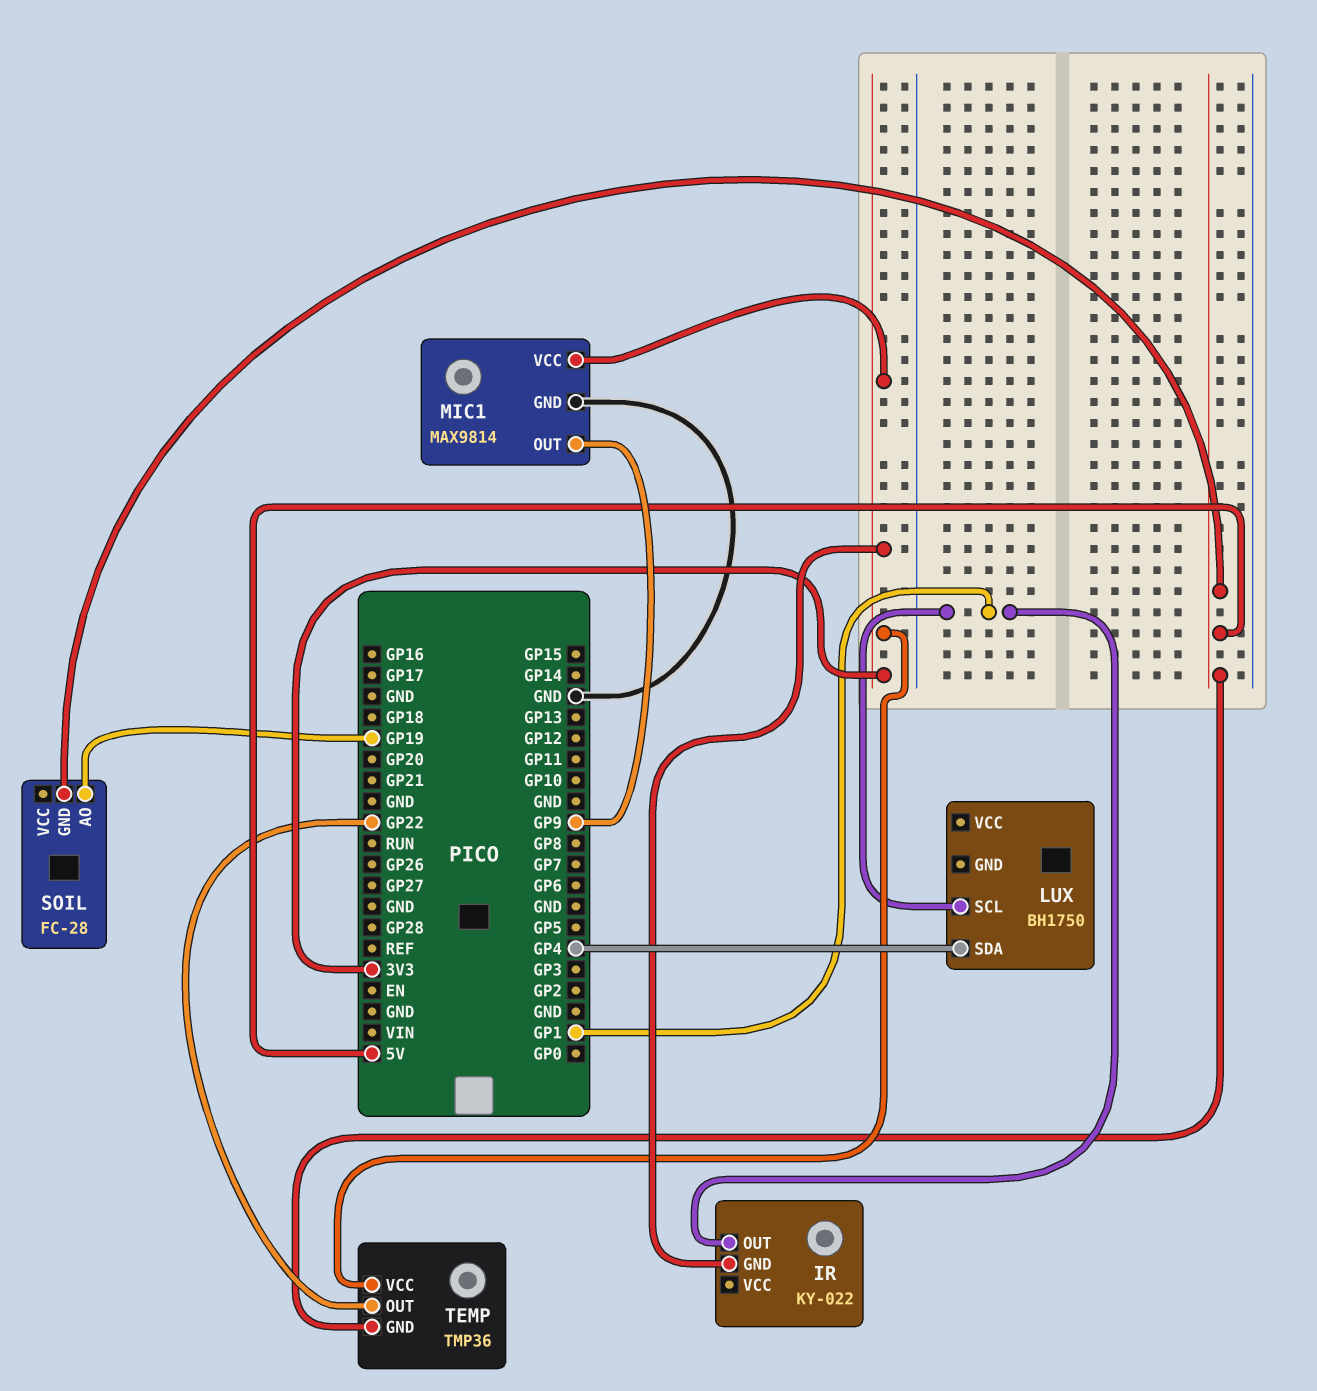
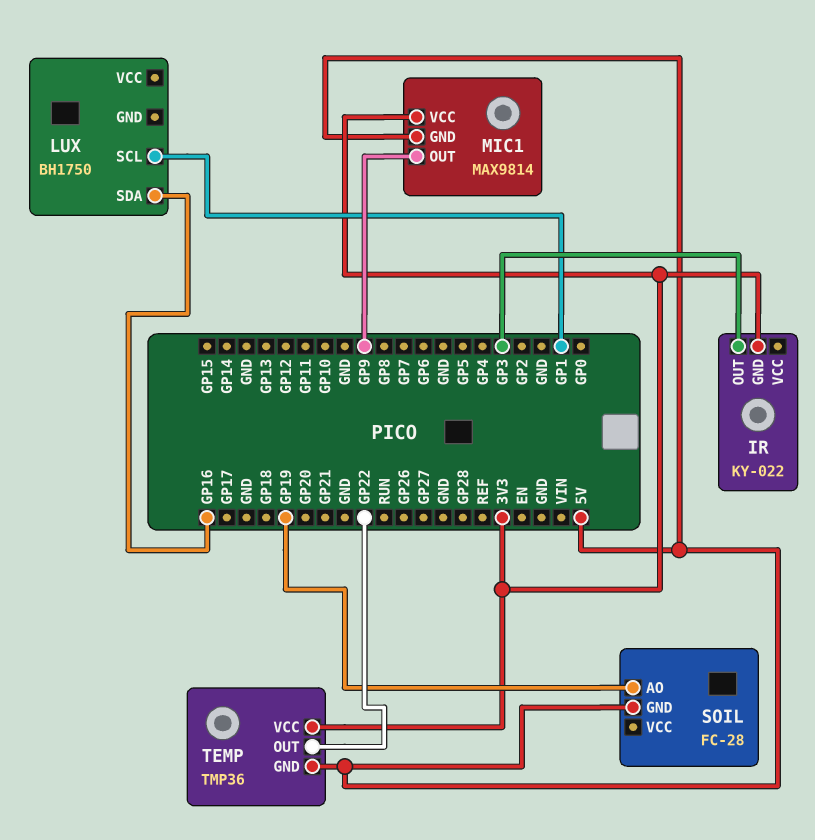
IR pin OUT: GP1 -> GP3
LUX pin SDA: GP4 -> GP16
MIC1 pin GND: GND -> 5V

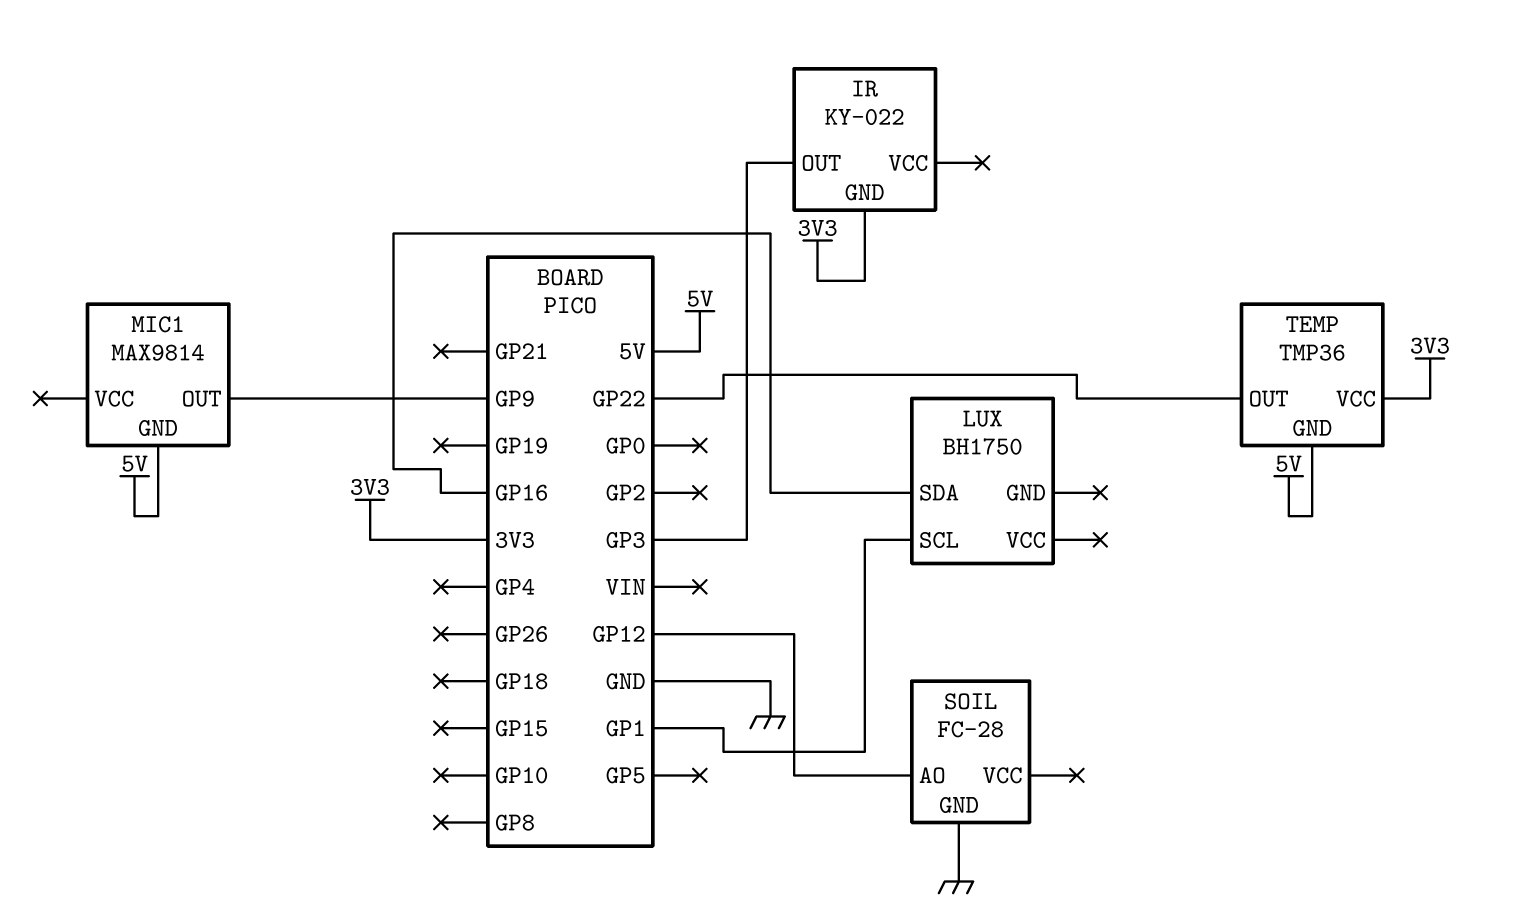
MIC1 pin VCC: 3V3 -> none
SOIL pin AO: GP19 -> GP12
SOIL pin GND: 5V -> GND

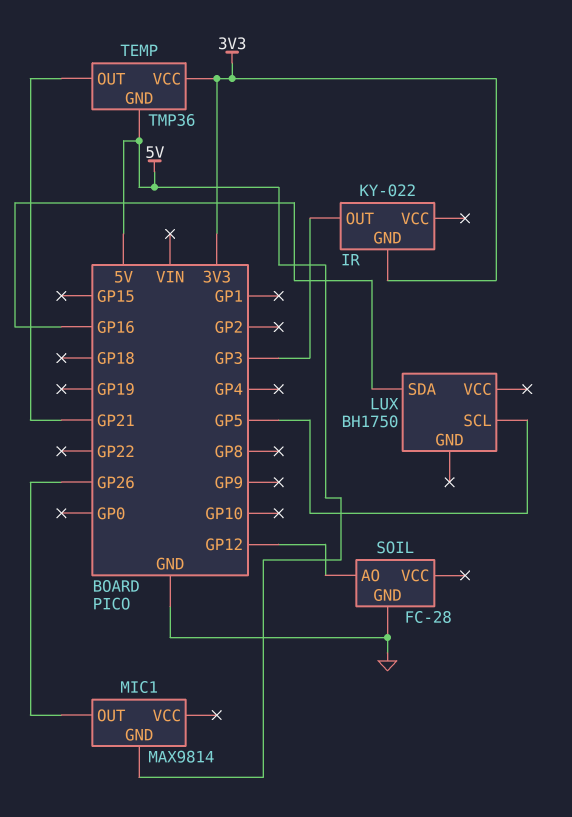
LUX pin SCL: GP1 -> GP5
MIC1 pin OUT: GP9 -> GP26
TEMP pin OUT: GP22 -> GP21

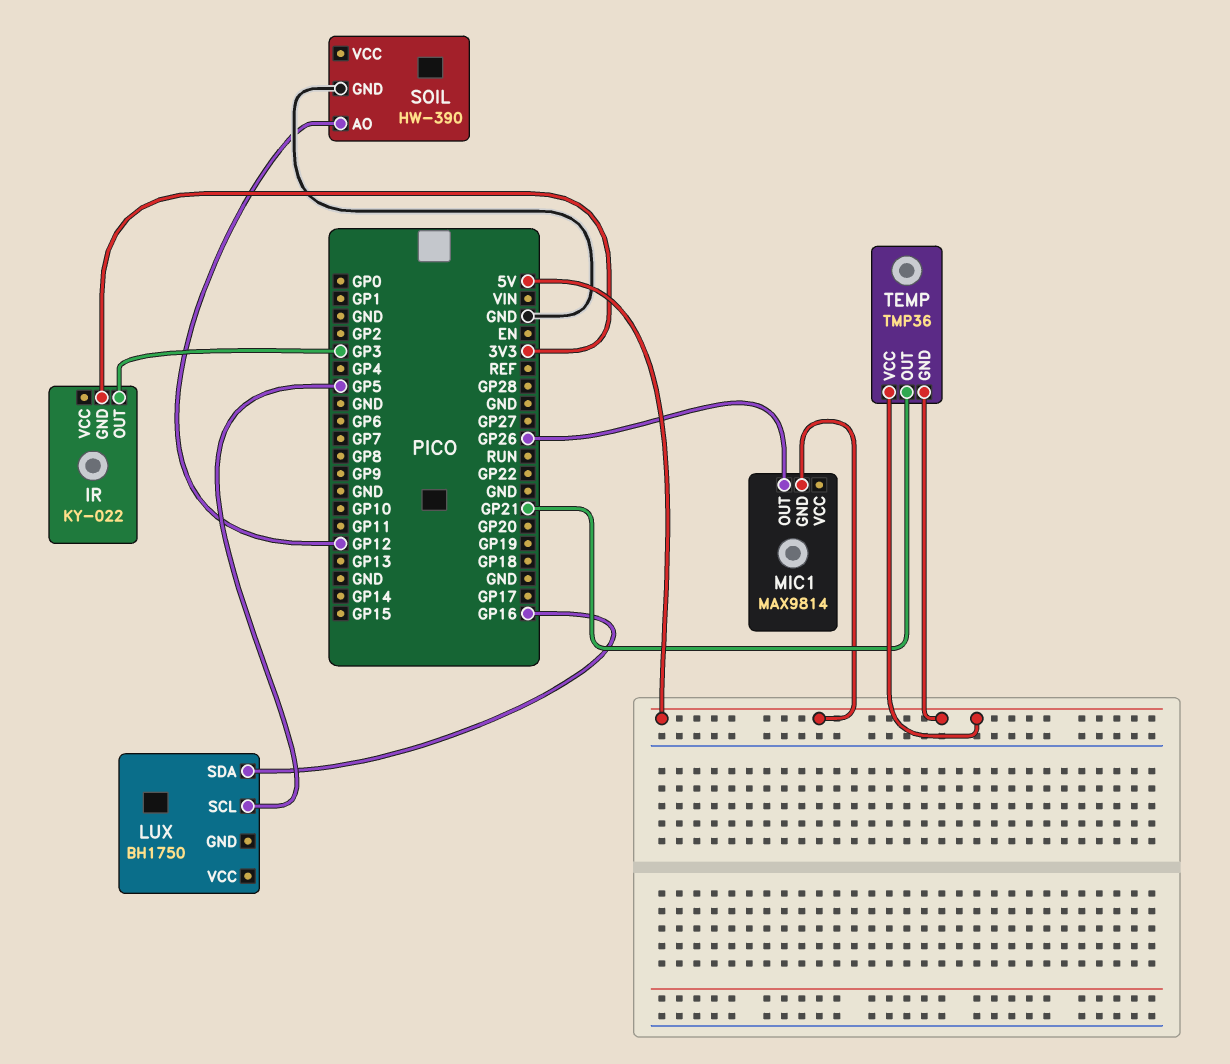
SOIL: FC-28 -> HW-390
TEMP pin VCC: 3V3 -> 5V

